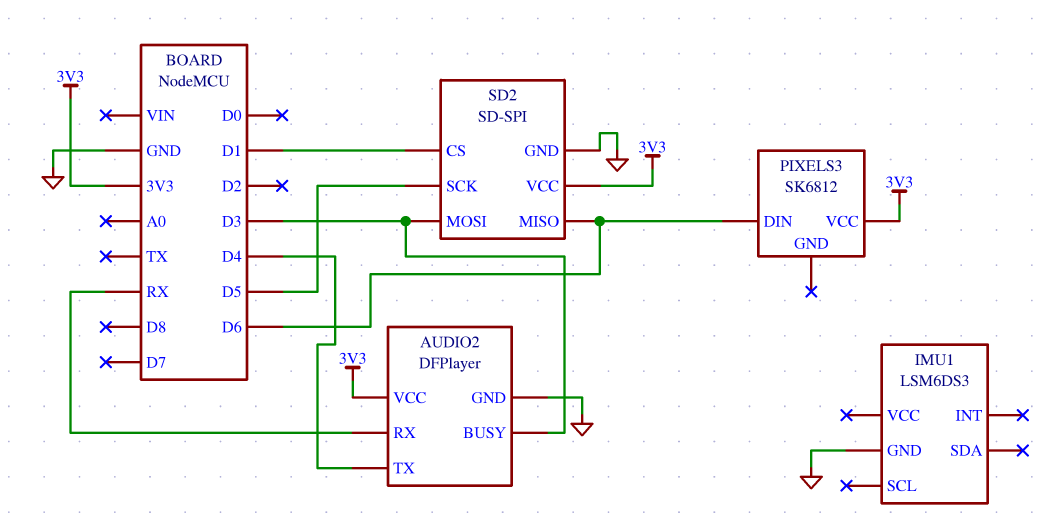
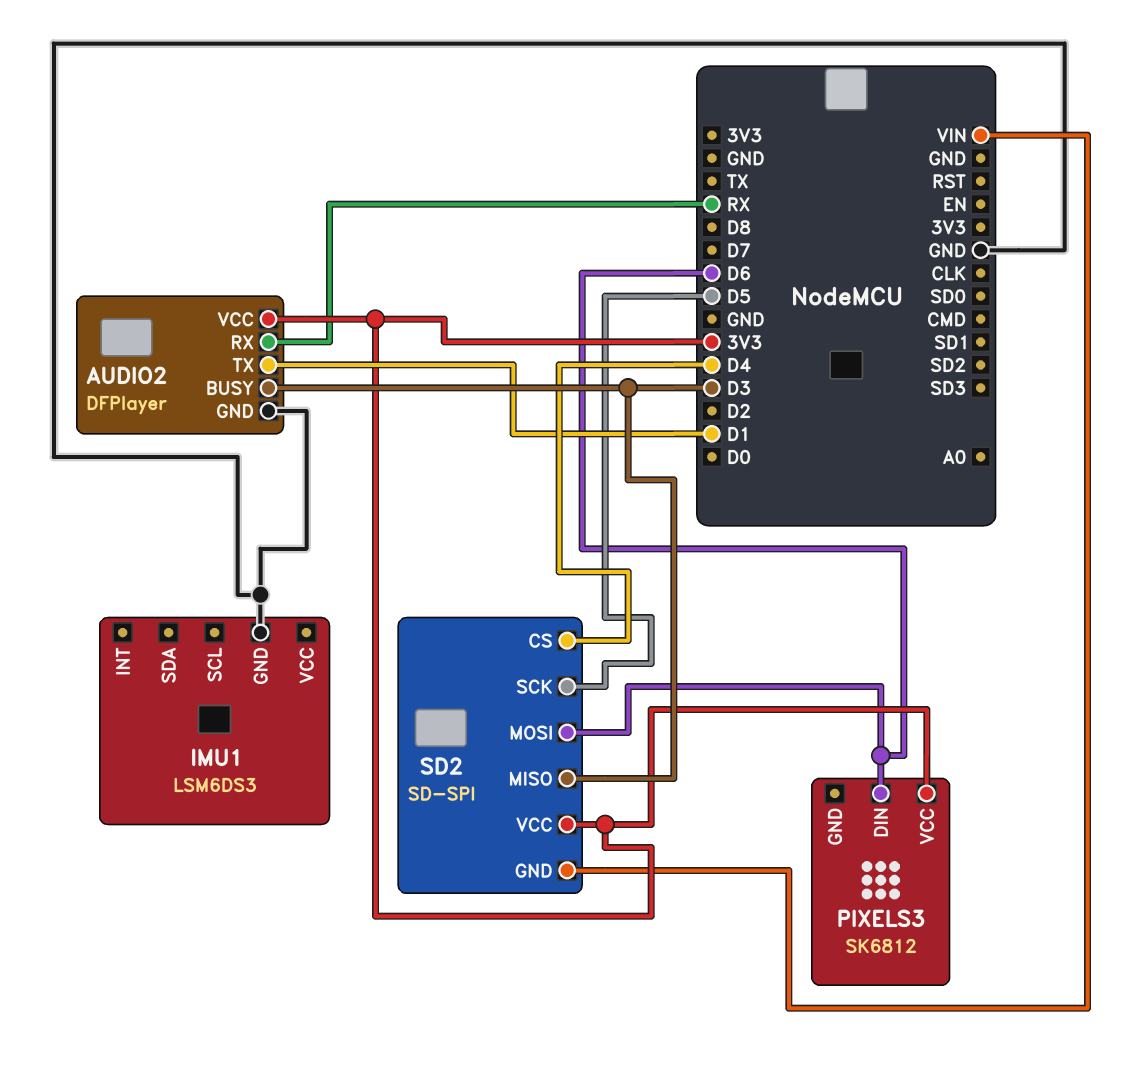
AUDIO2 pin TX: D4 -> D1
SD2 pin CS: D1 -> D4
SD2 pin GND: GND -> VIN
SD2 pin MISO: D6 -> D3
SD2 pin MOSI: D3 -> D6

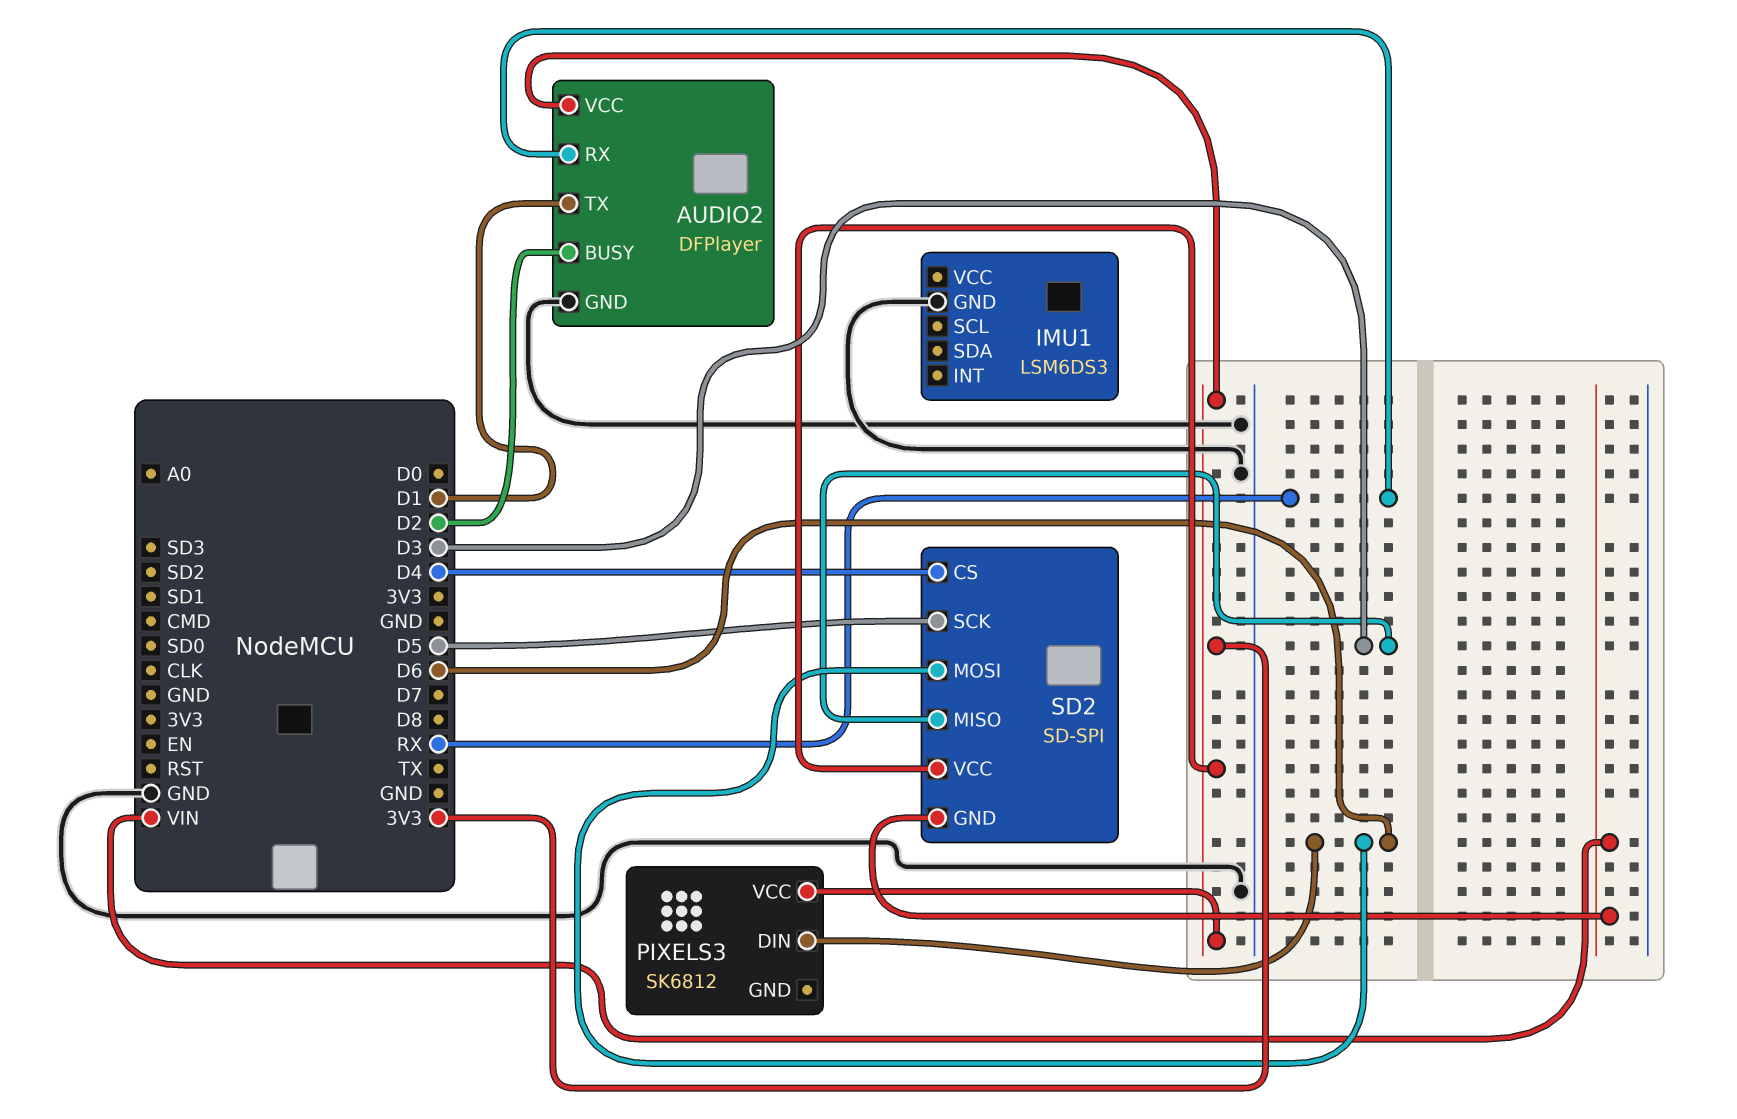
AUDIO2 pin BUSY: D3 -> D2

